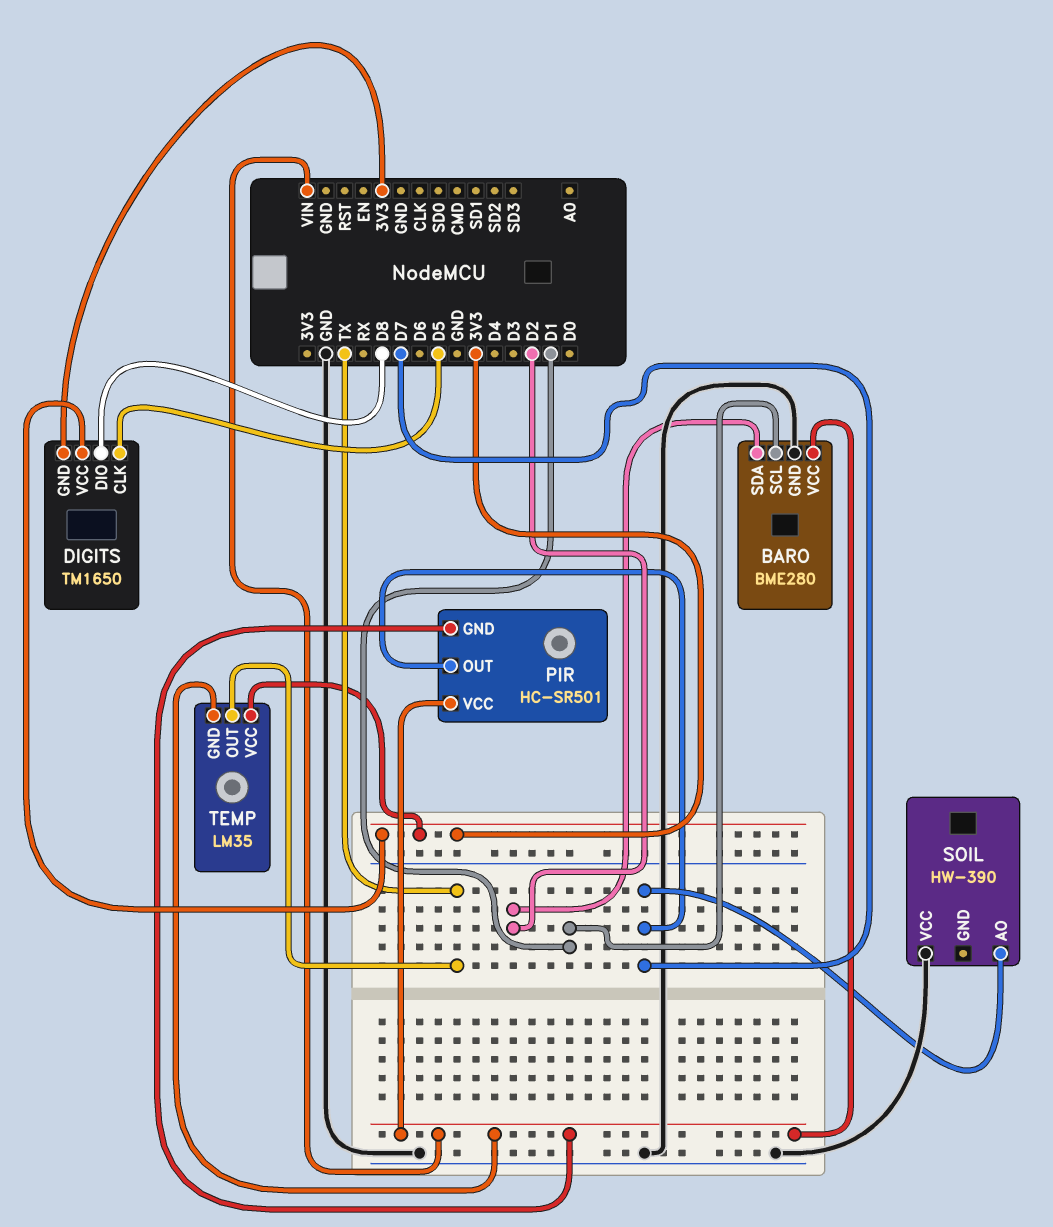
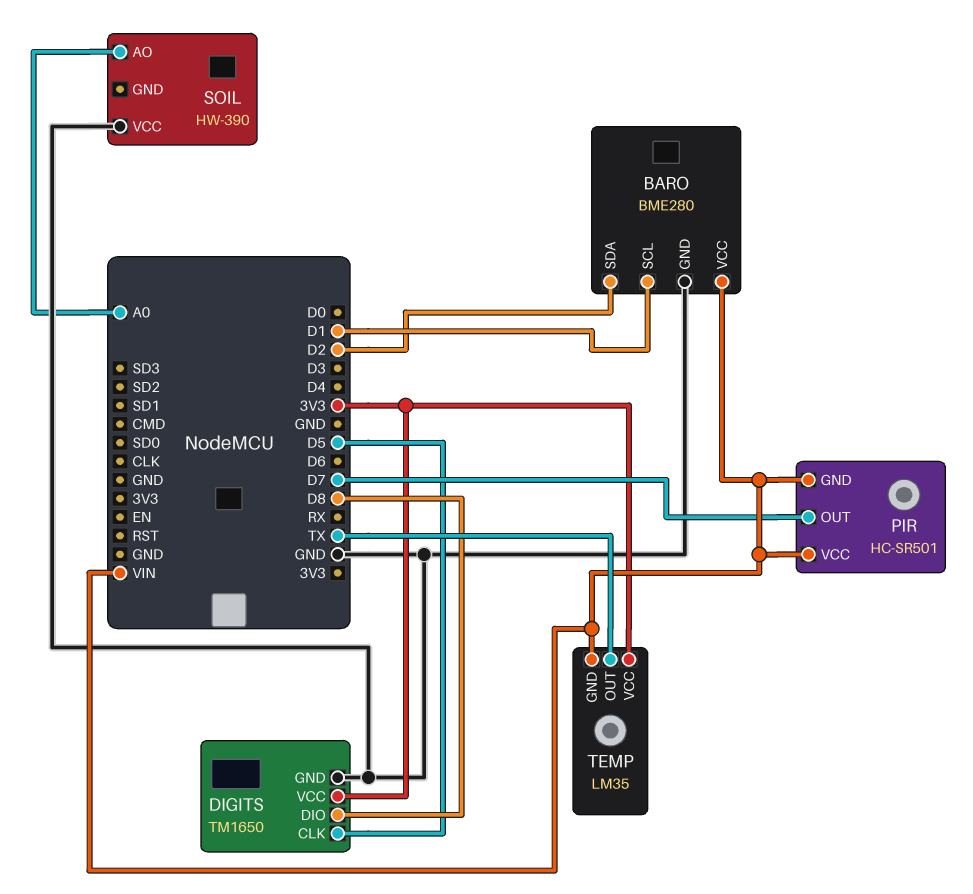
DIGITS pin GND: 3V3 -> GND
SOIL pin AO: D7 -> A0

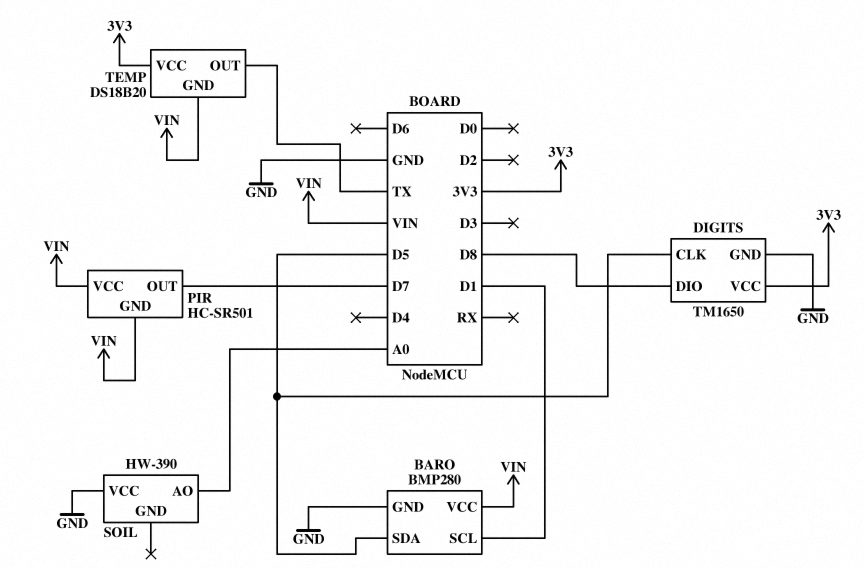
BARO: BME280 -> BMP280
BARO pin SDA: D2 -> D5
TEMP: LM35 -> DS18B20

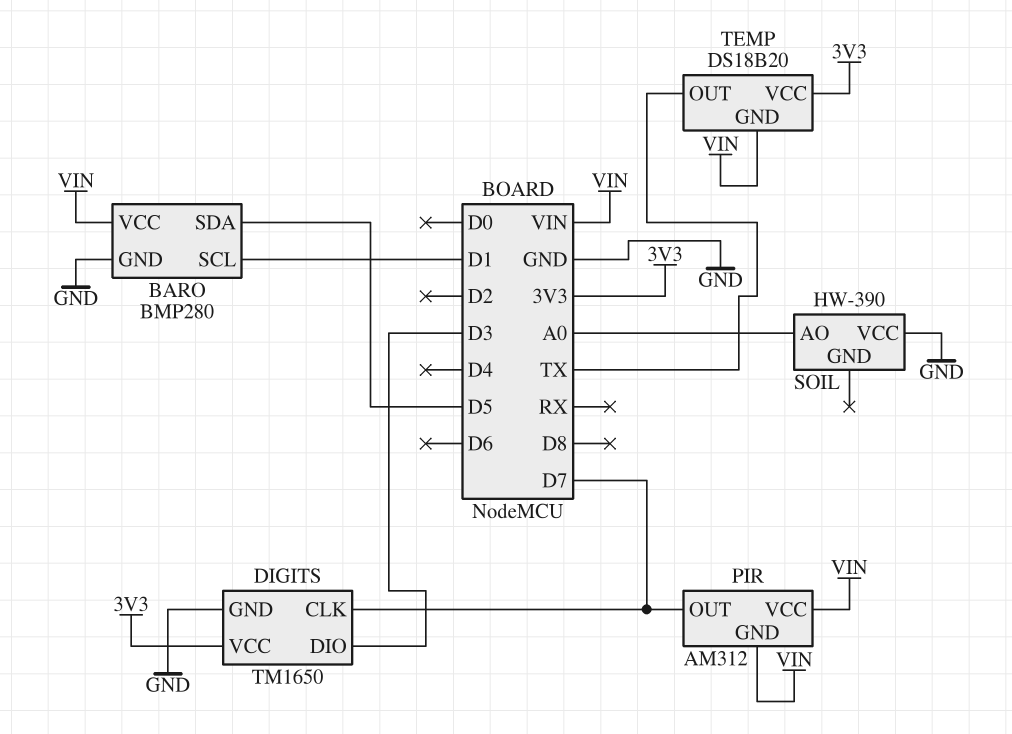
DIGITS pin CLK: D5 -> D7
DIGITS pin DIO: D8 -> D3
PIR: HC-SR501 -> AM312

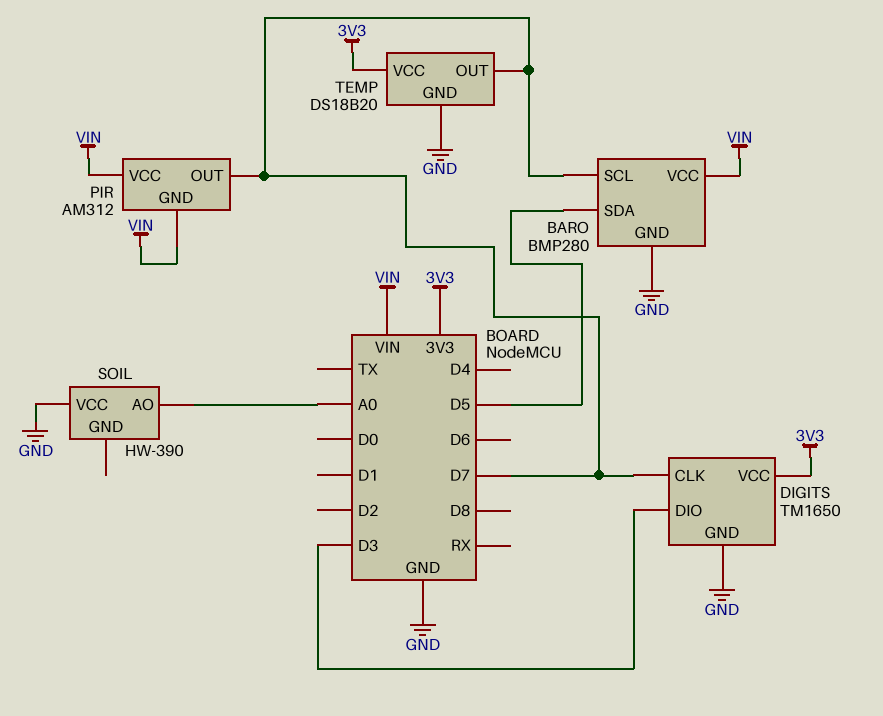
BARO pin SCL: D1 -> D7
TEMP pin GND: VIN -> GND
TEMP pin OUT: TX -> D7

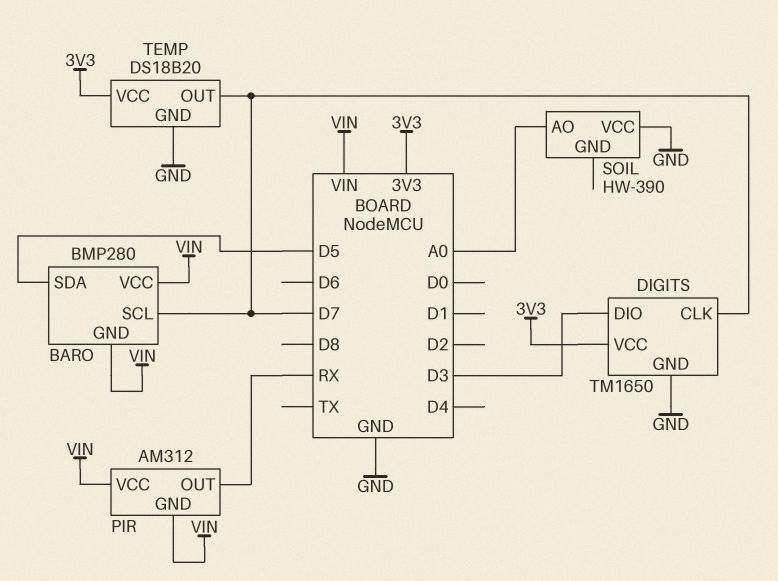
BARO pin GND: GND -> VIN
PIR pin OUT: D7 -> RX

